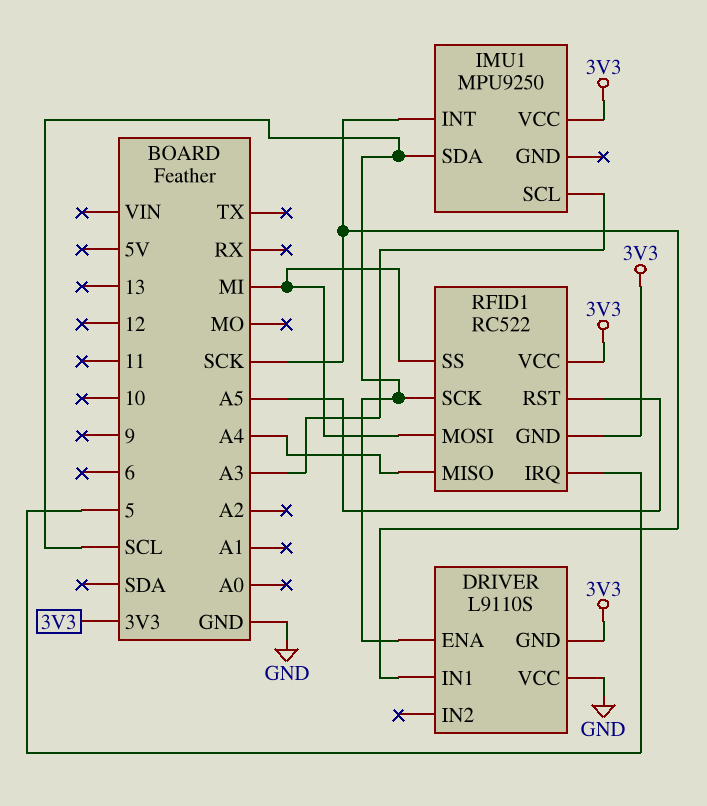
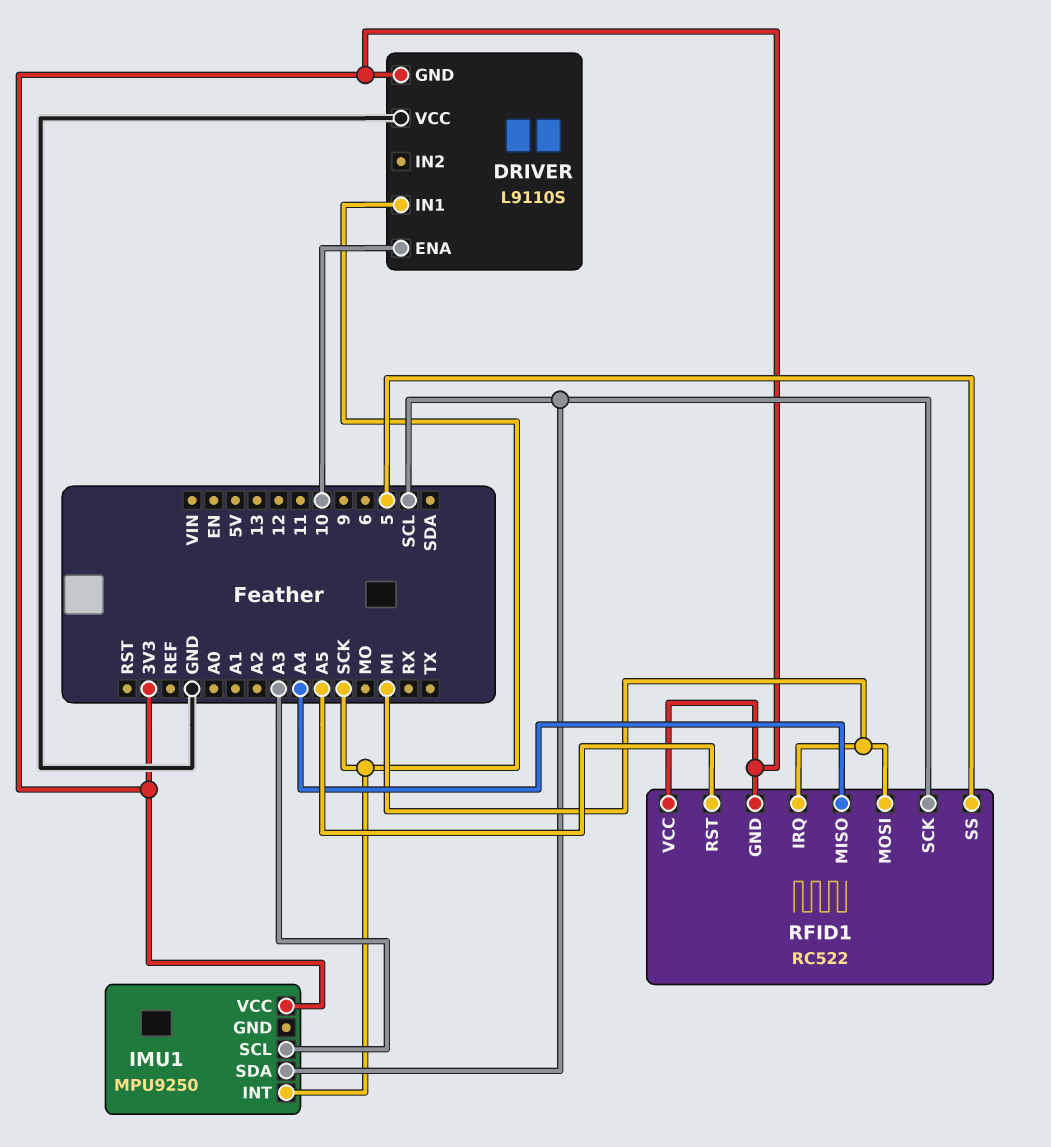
DRIVER pin ENA: SCL -> 10
RFID1 pin IRQ: 5 -> MI
RFID1 pin SS: MI -> 5

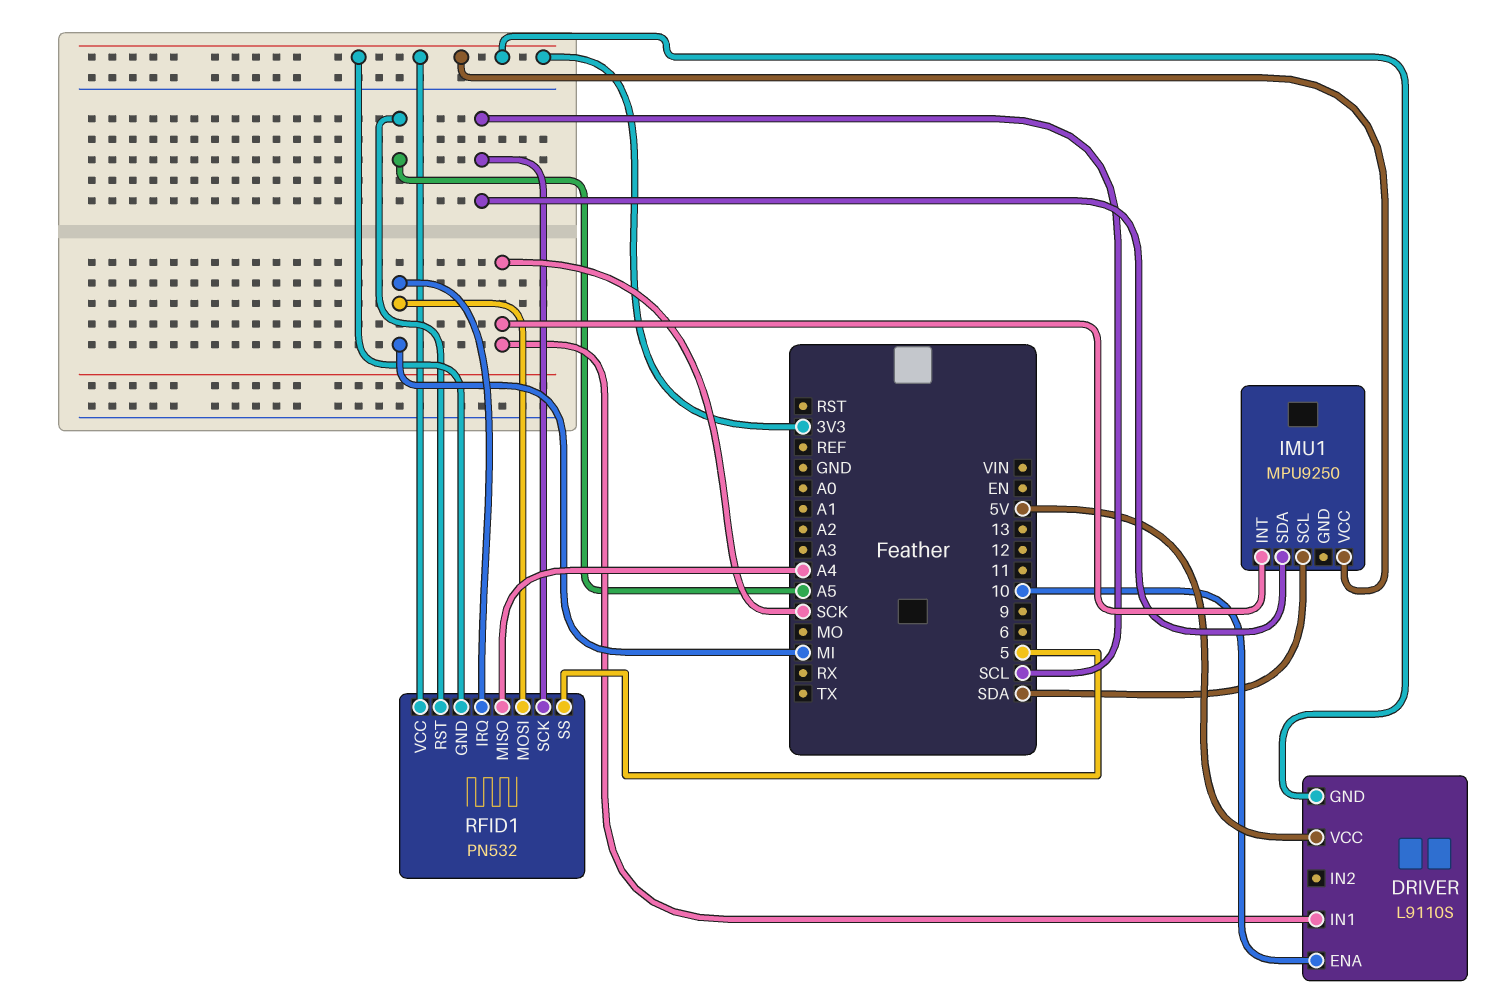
DRIVER pin VCC: GND -> 5V
IMU1 pin SCL: A3 -> SDA
RFID1: RC522 -> PN532

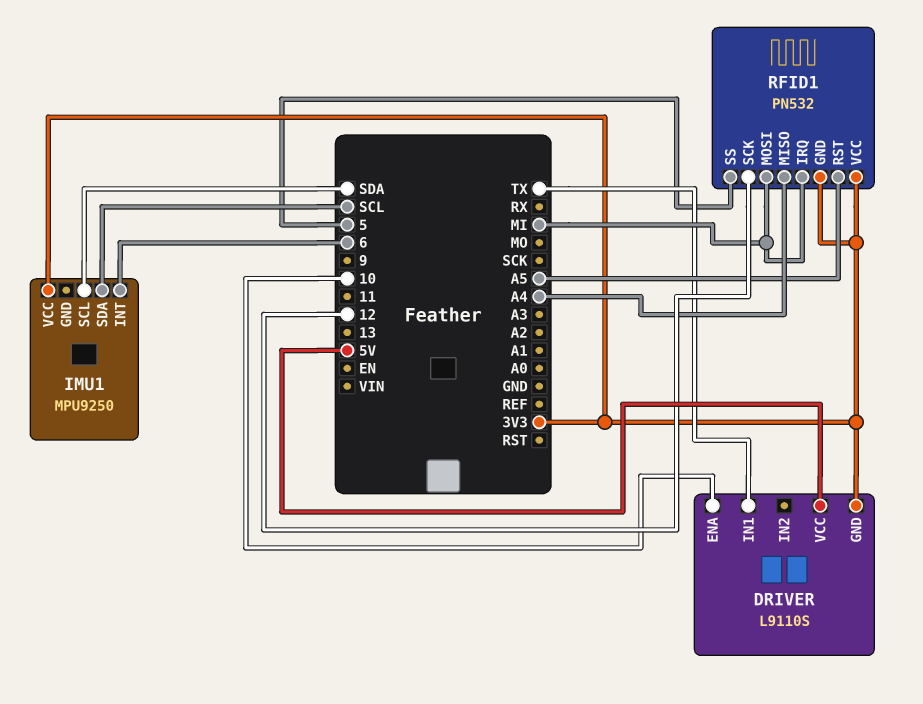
DRIVER pin IN1: SCK -> TX
IMU1 pin INT: SCK -> 6
RFID1 pin SCK: SCL -> 12

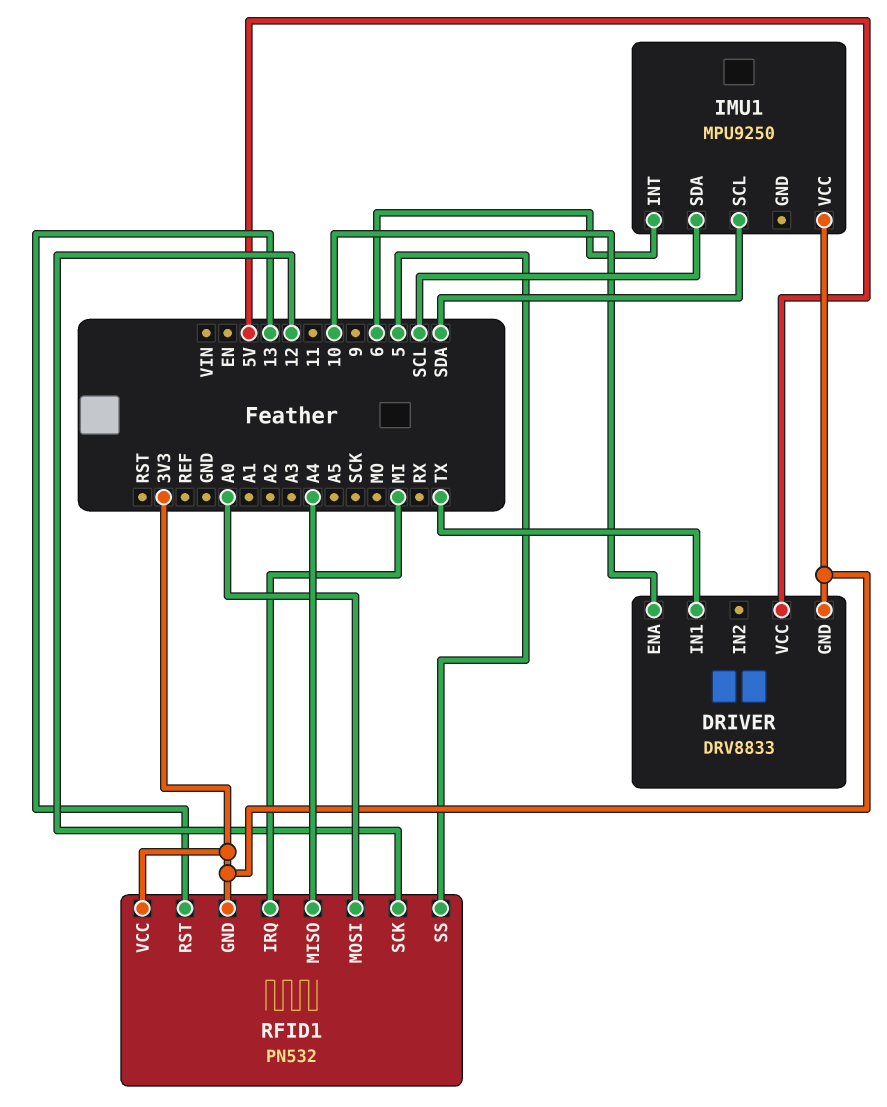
DRIVER: L9110S -> DRV8833
RFID1 pin MOSI: MI -> A0
RFID1 pin RST: A5 -> 13

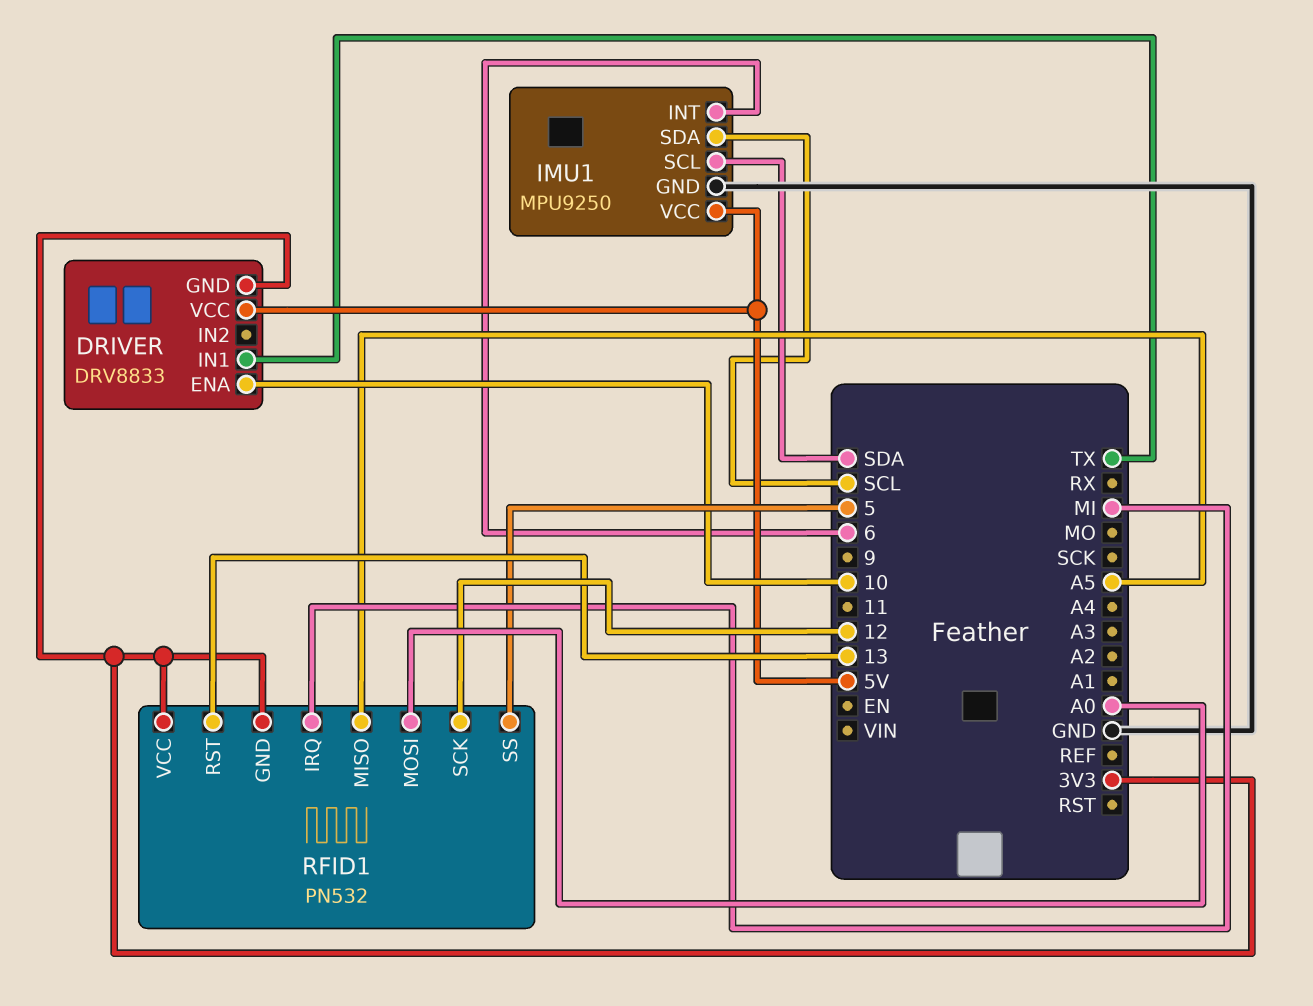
IMU1 pin GND: none -> GND
IMU1 pin VCC: 3V3 -> 5V
RFID1 pin MISO: A4 -> A5

